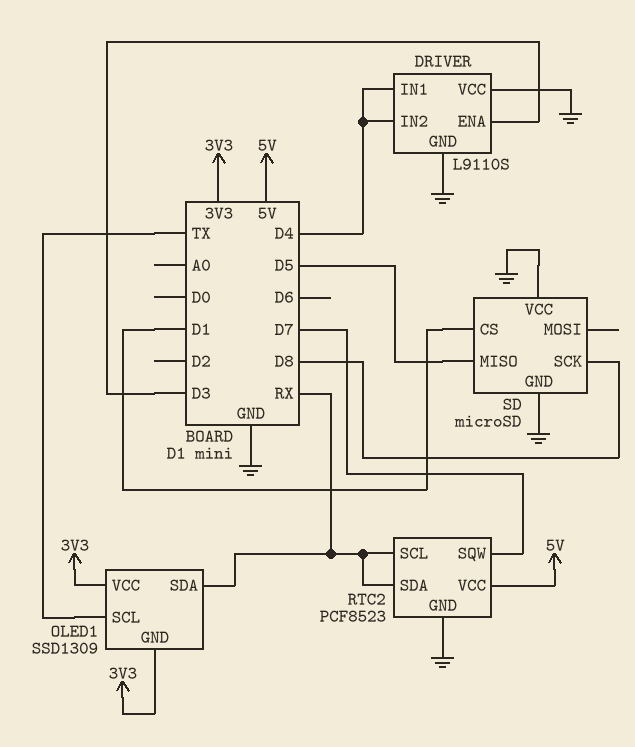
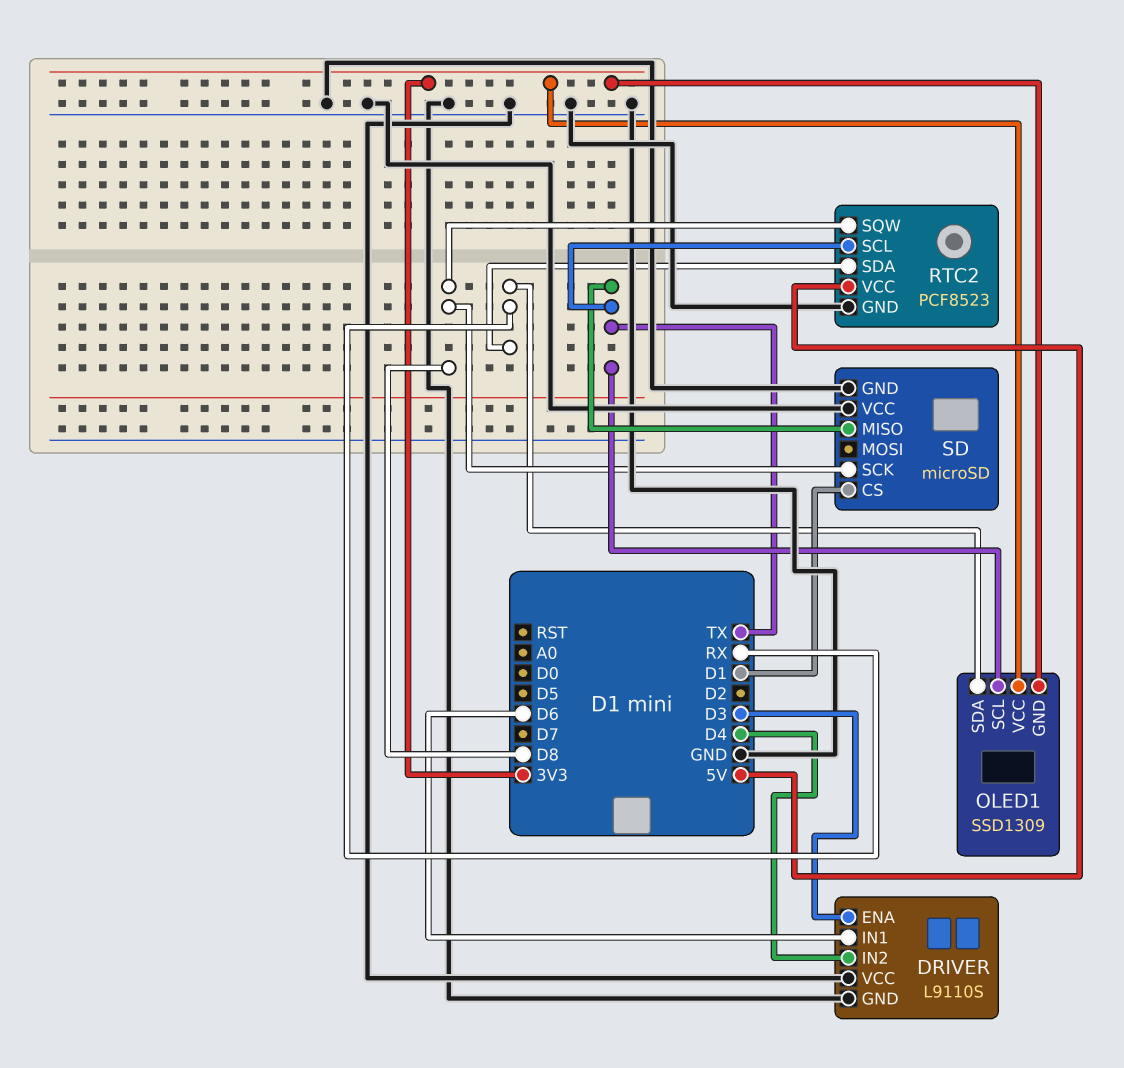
DRIVER pin IN1: D4 -> D6
RTC2 pin SCL: RX -> TX
RTC2 pin SQW: D7 -> D8
SD pin MISO: D5 -> TX

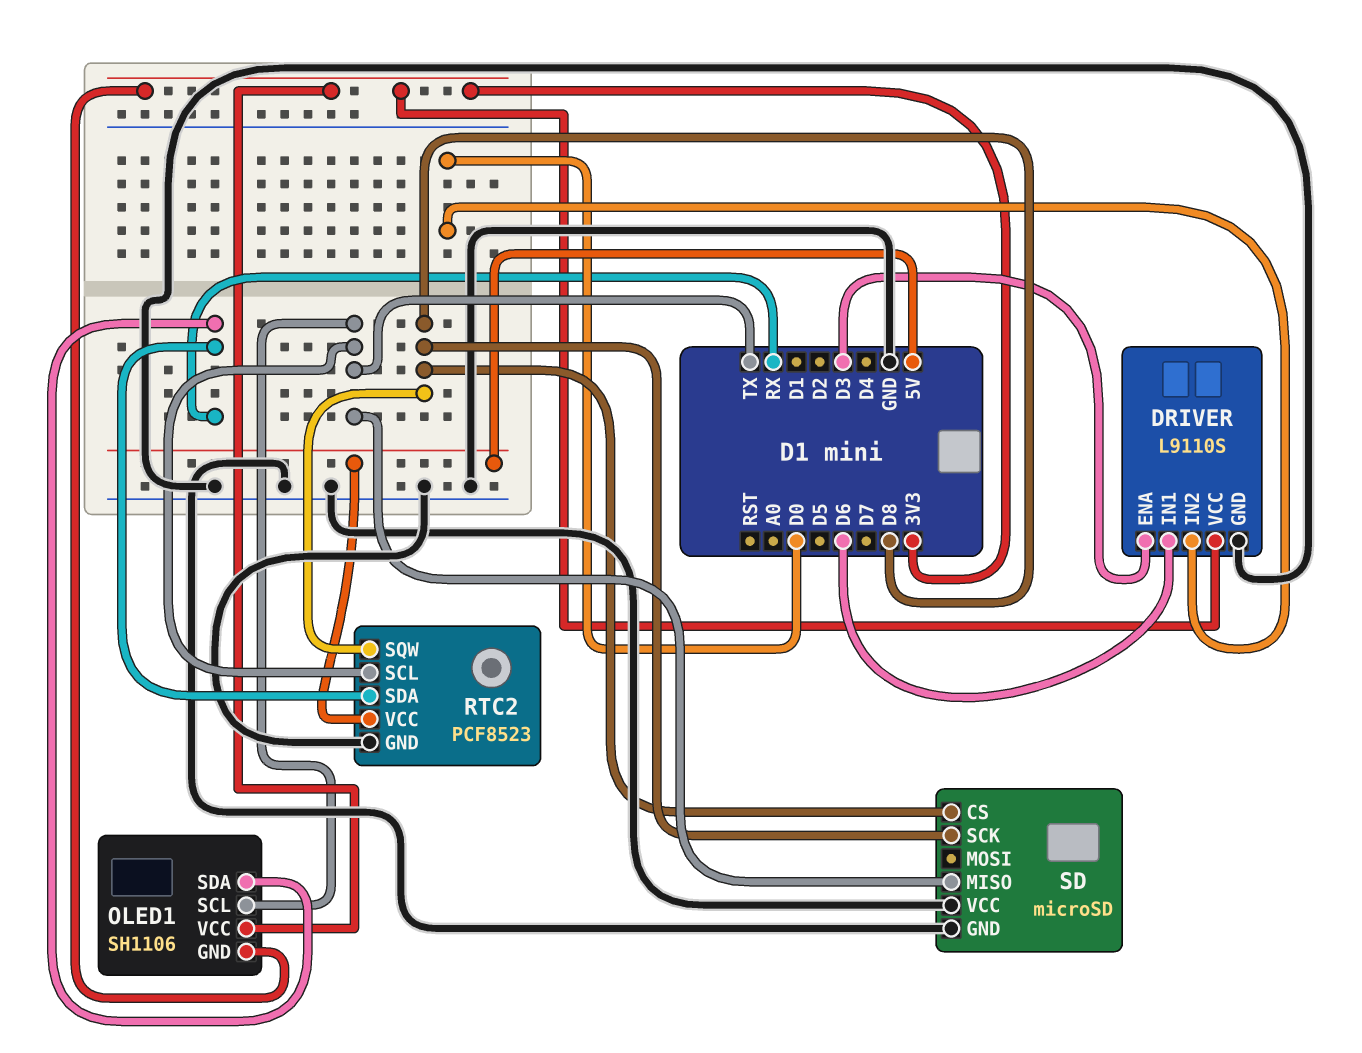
DRIVER pin IN2: D4 -> D0
DRIVER pin VCC: GND -> 3V3
OLED1: SSD1309 -> SH1106
SD pin CS: D1 -> D8

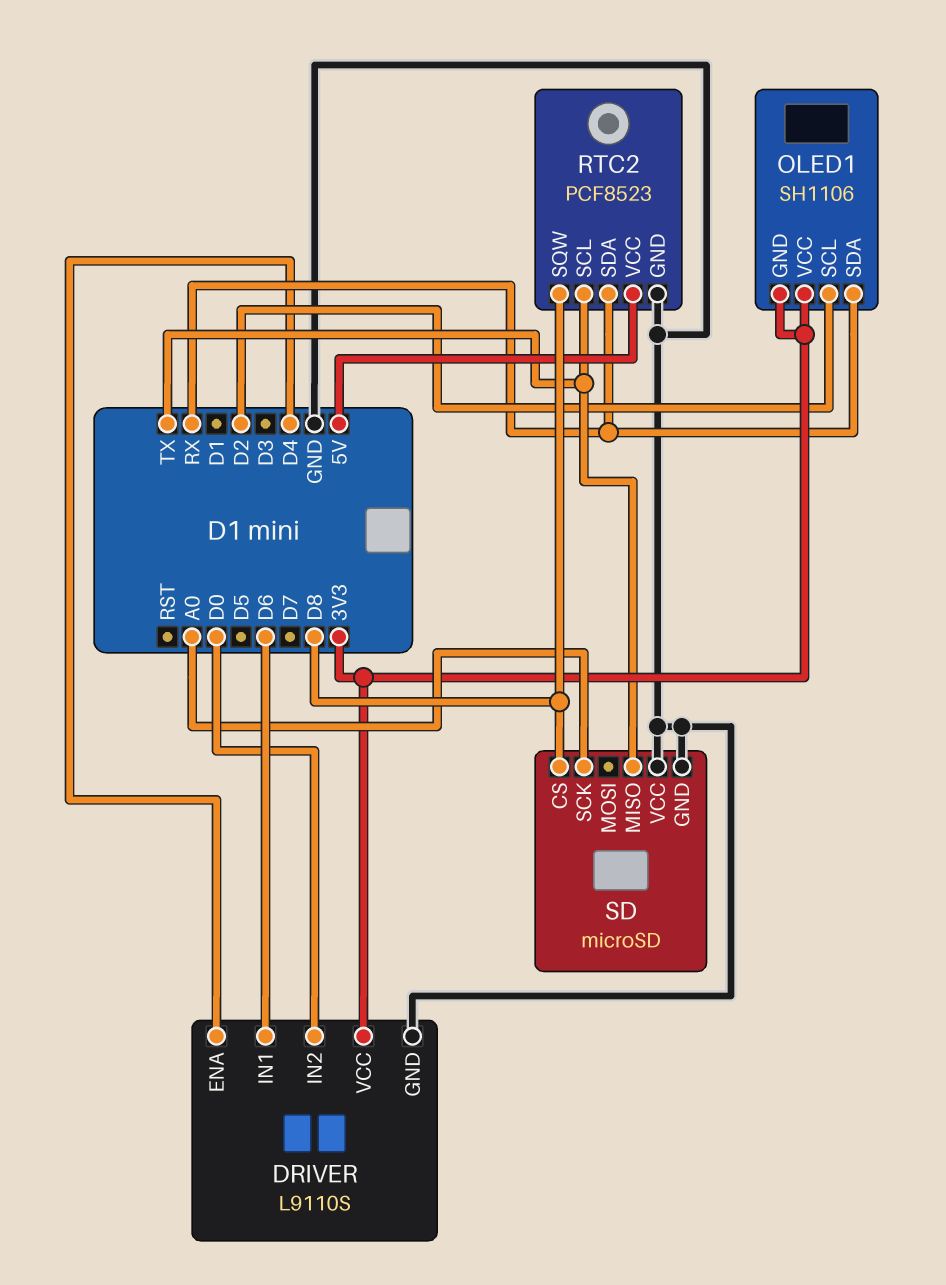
DRIVER pin ENA: D3 -> D4
OLED1 pin SCL: TX -> D2
SD pin SCK: D8 -> A0

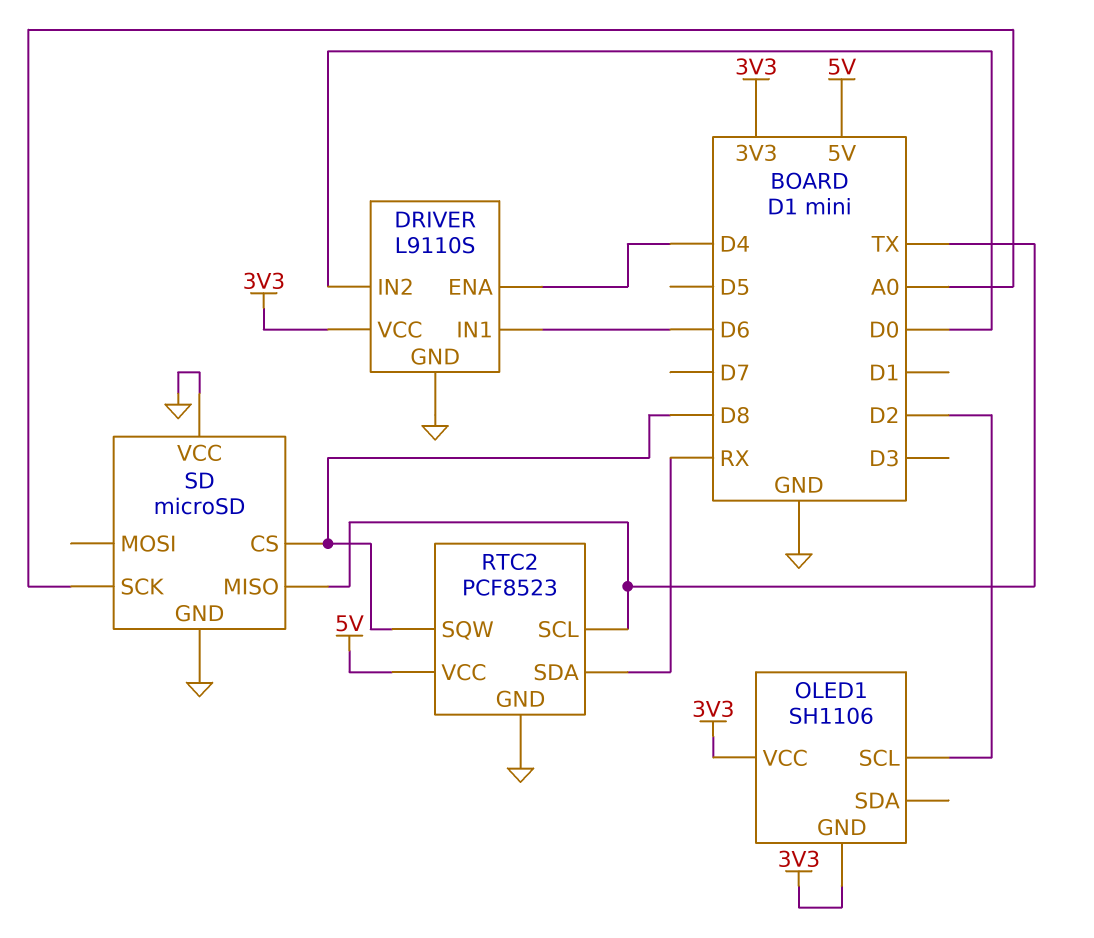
OLED1 pin SDA: RX -> none

